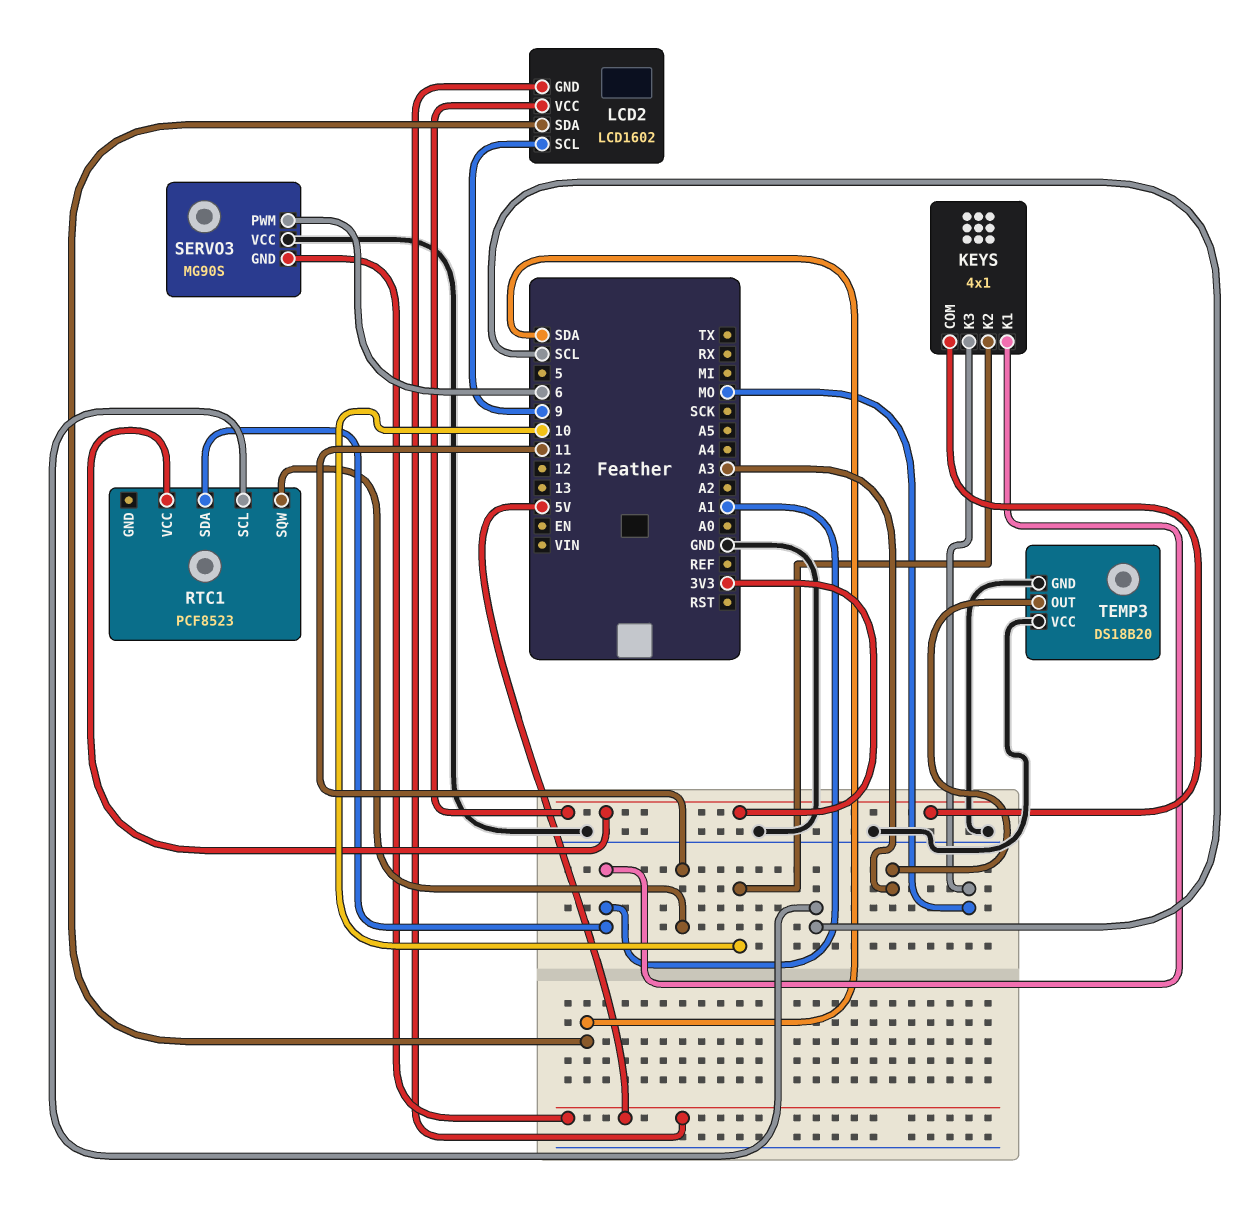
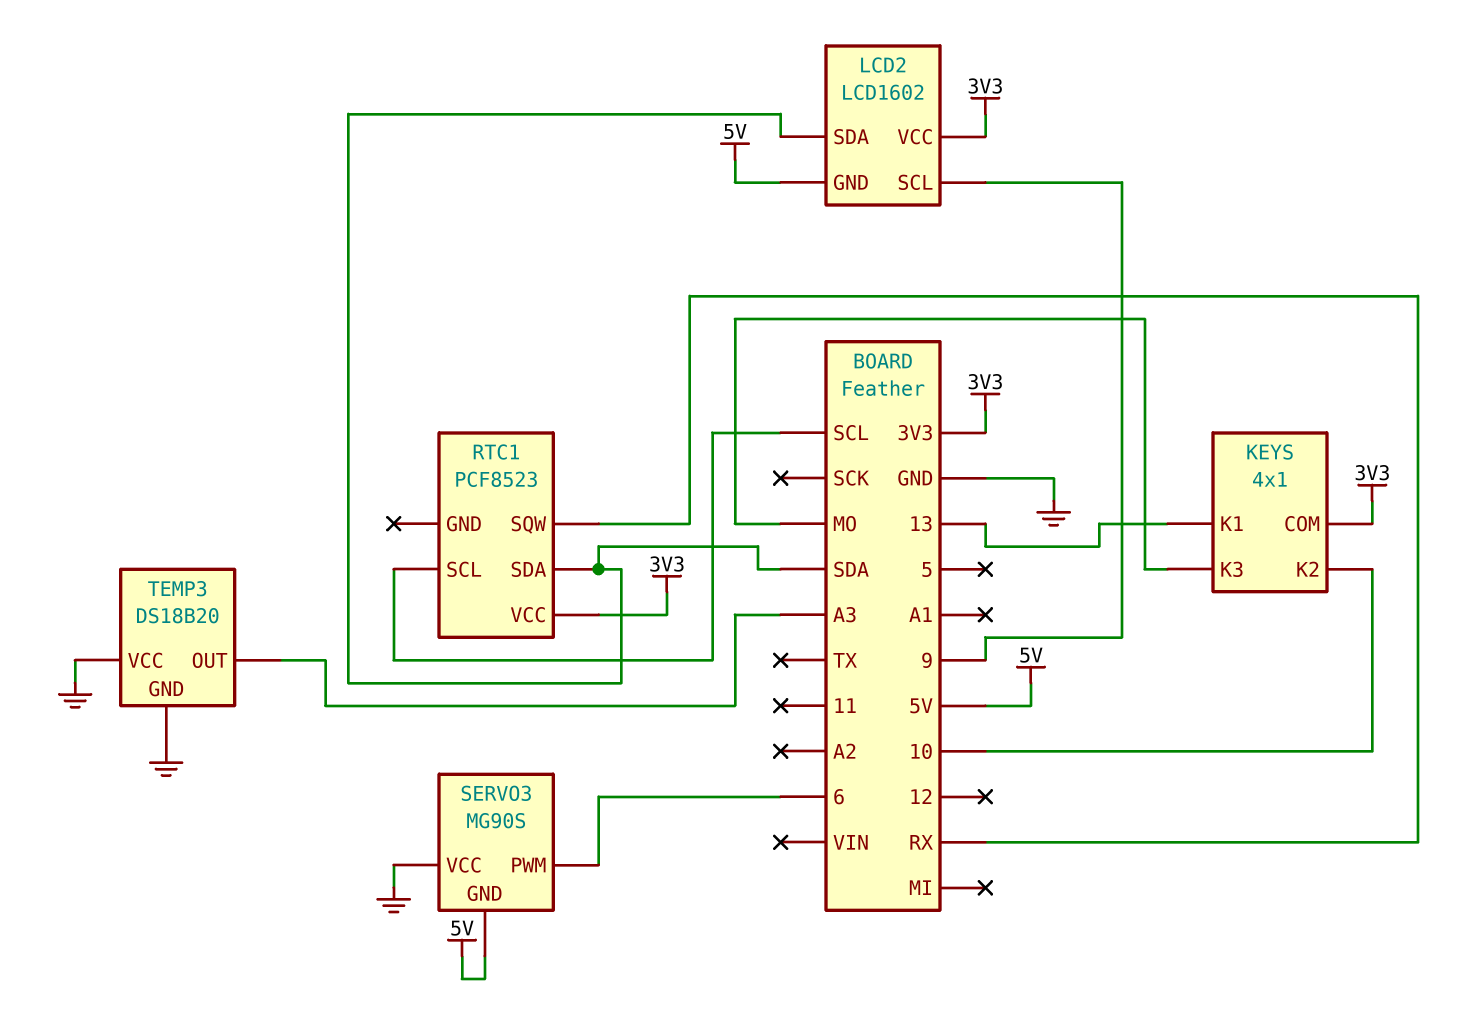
KEYS pin K1: A1 -> 13
RTC1 pin SDA: A1 -> SDA
RTC1 pin SQW: 11 -> RX

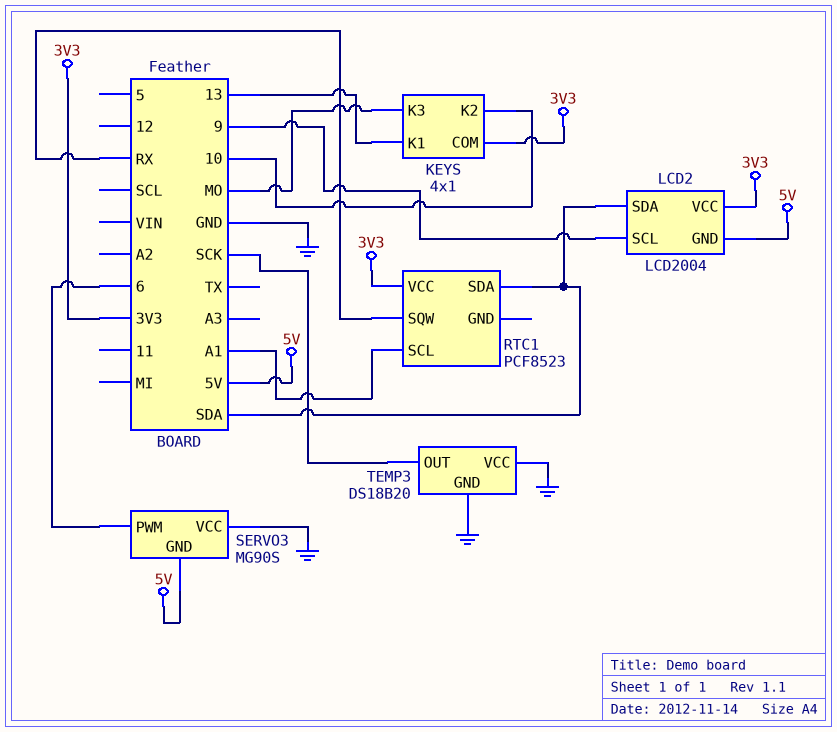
LCD2: LCD1602 -> LCD2004
RTC1 pin SCL: SCL -> A1
TEMP3 pin OUT: A3 -> SCK

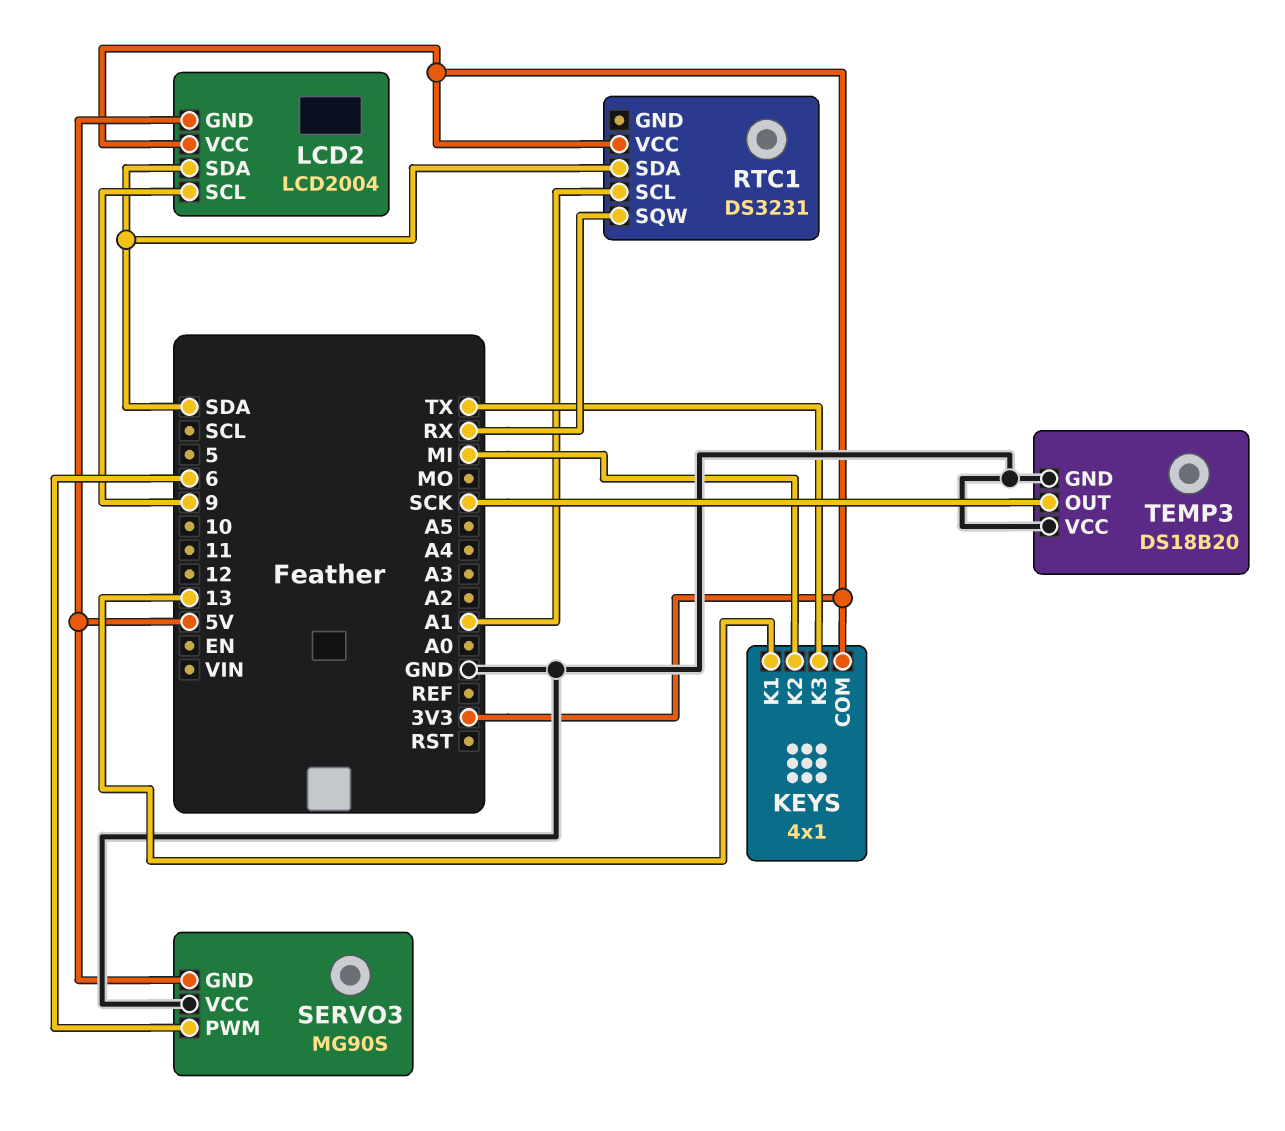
KEYS pin K2: 10 -> MI
KEYS pin K3: MO -> TX
RTC1: PCF8523 -> DS3231

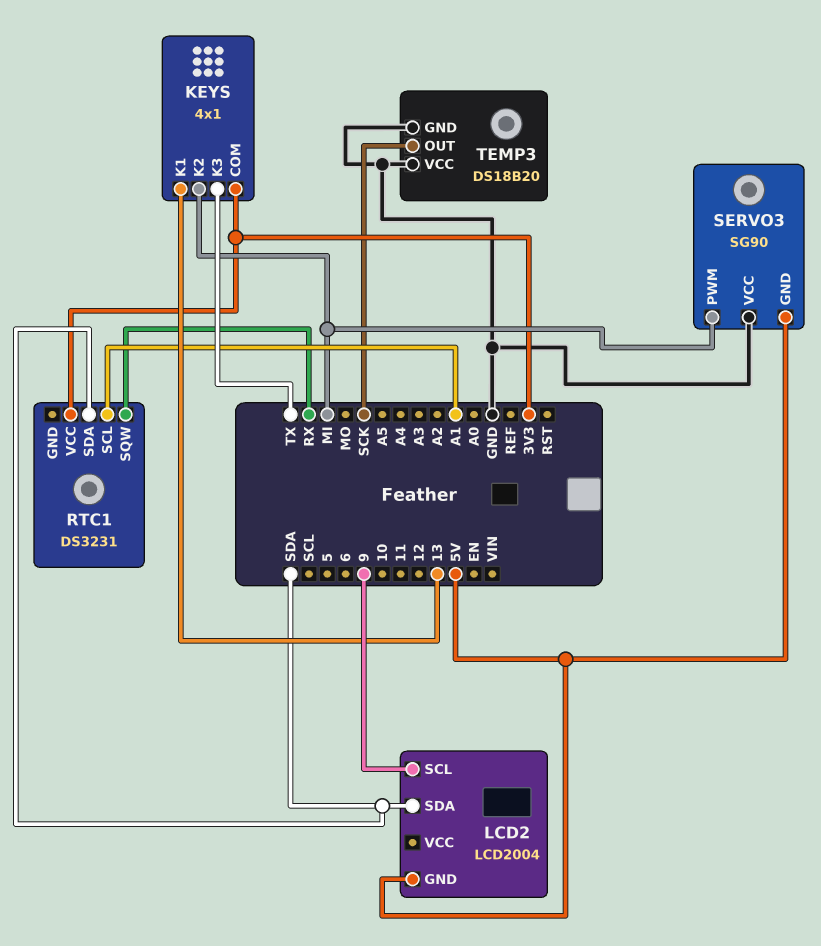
LCD2 pin VCC: 3V3 -> none
SERVO3: MG90S -> SG90
SERVO3 pin PWM: 6 -> MI

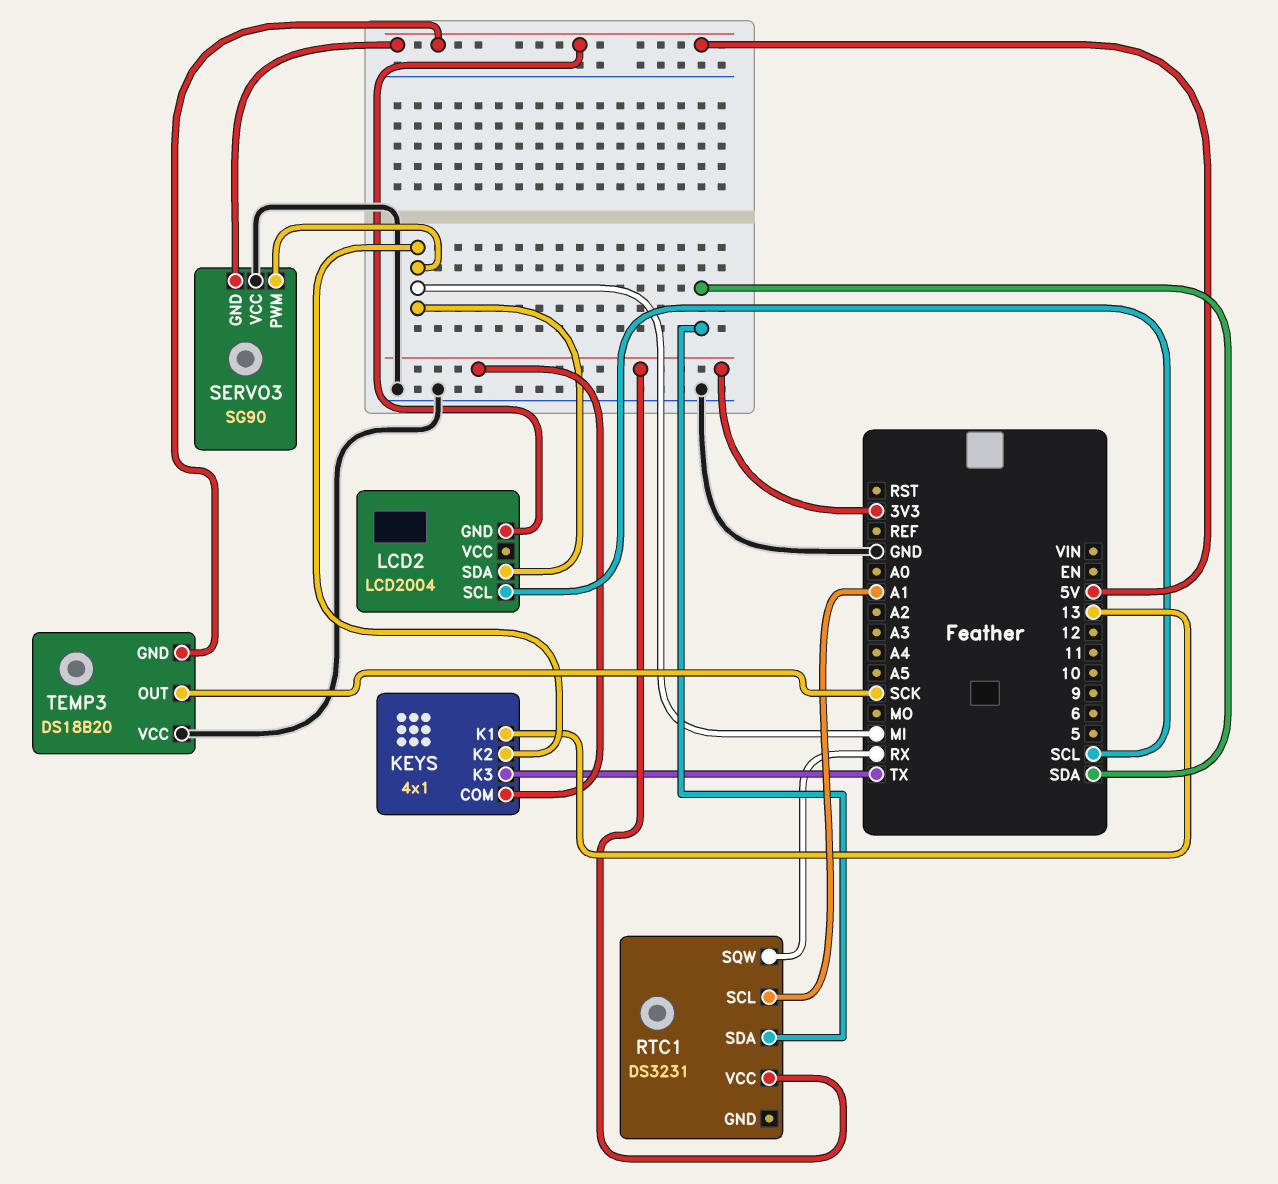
LCD2 pin SCL: 9 -> SCL
LCD2 pin SDA: SDA -> MI
TEMP3 pin GND: GND -> 5V

